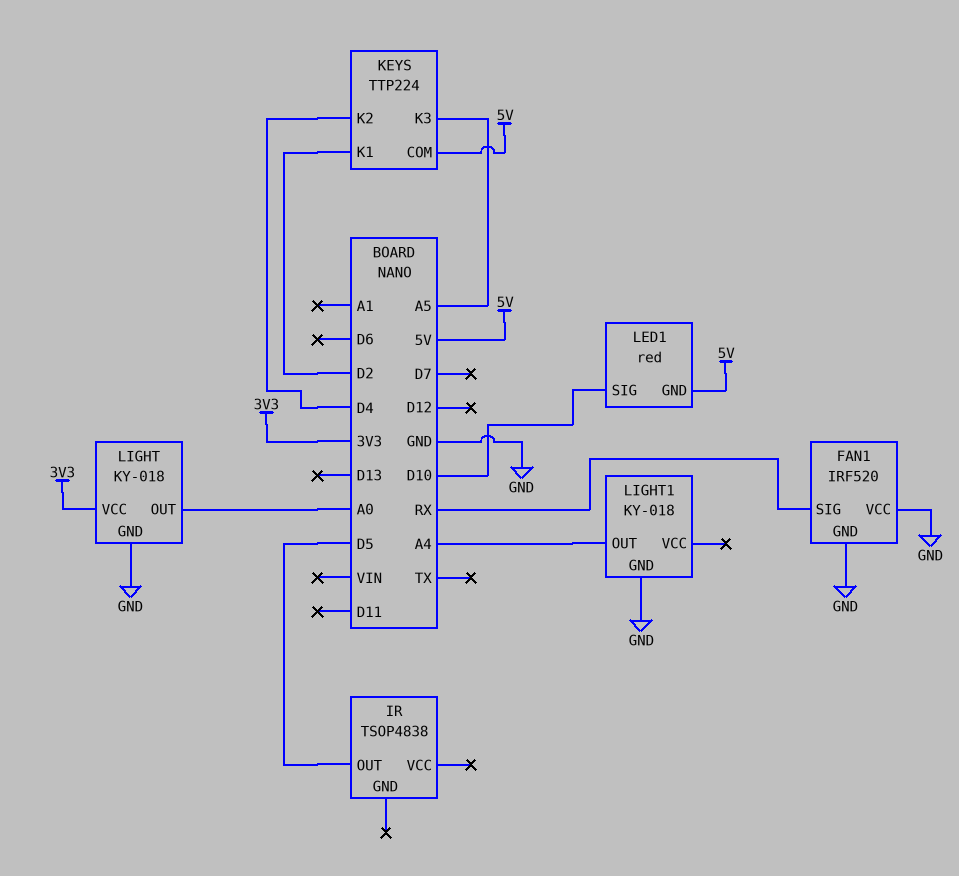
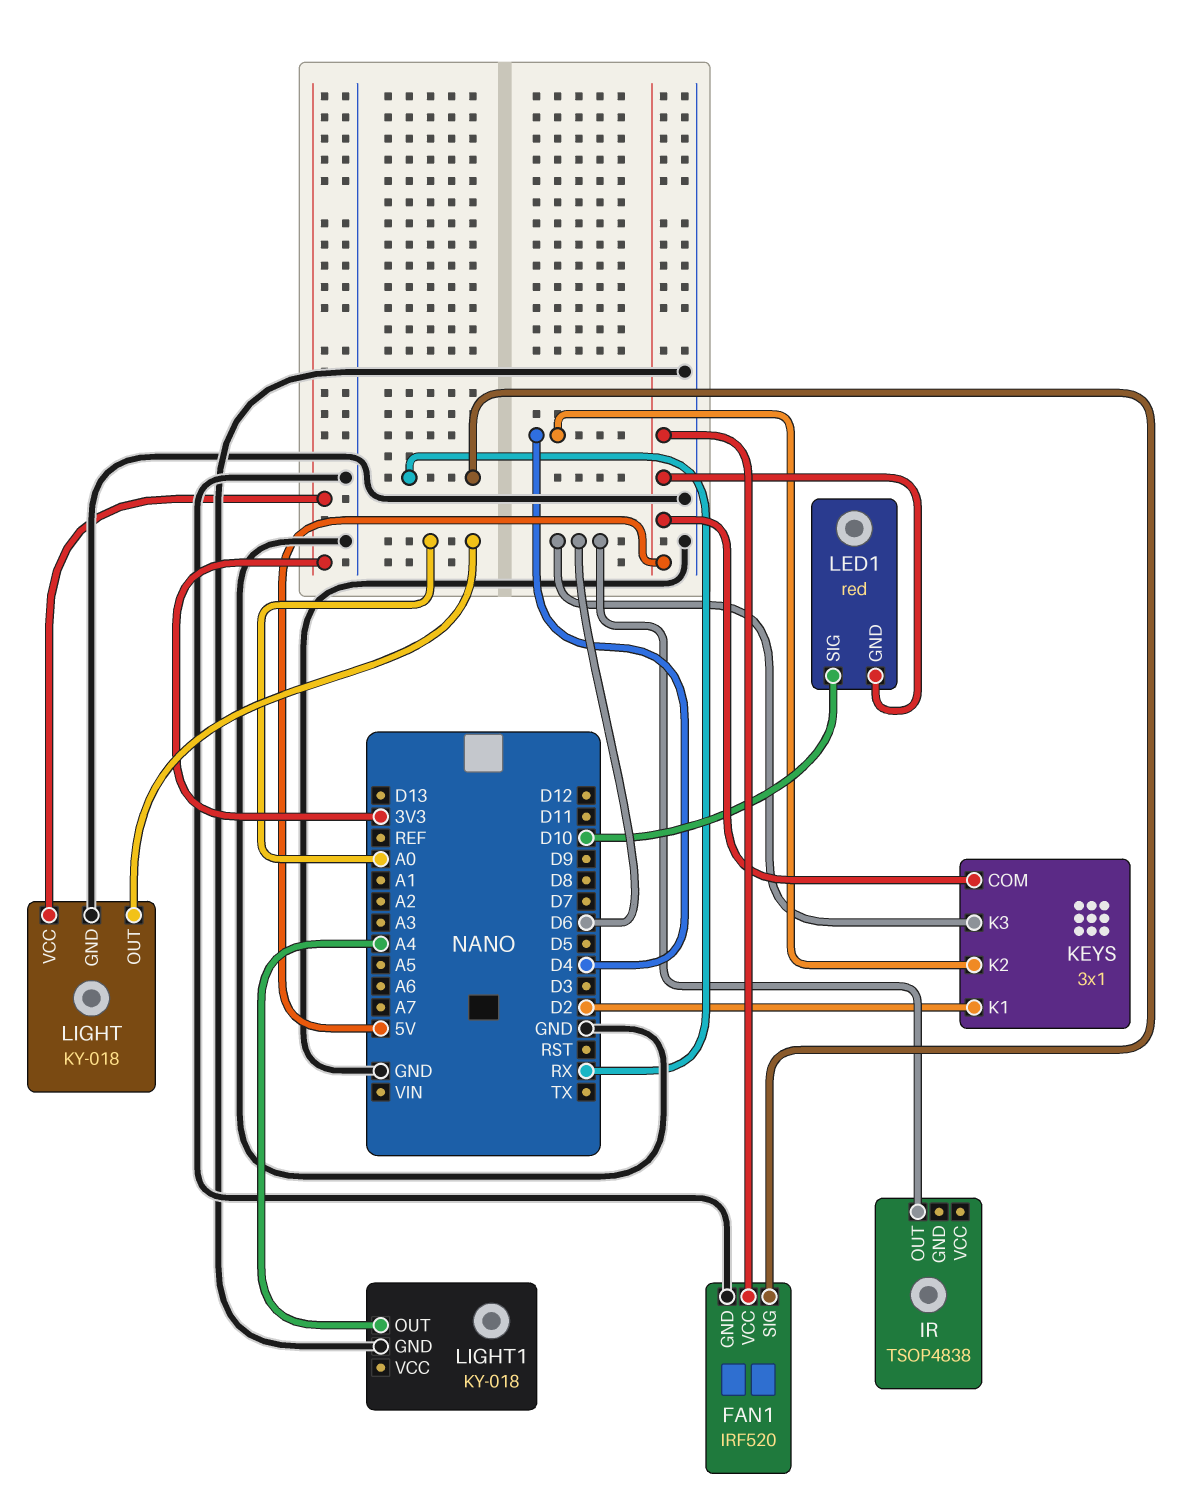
FAN1 pin VCC: GND -> 5V
IR pin OUT: D5 -> D6
KEYS: TTP224 -> 3x1
KEYS pin K3: A5 -> D6

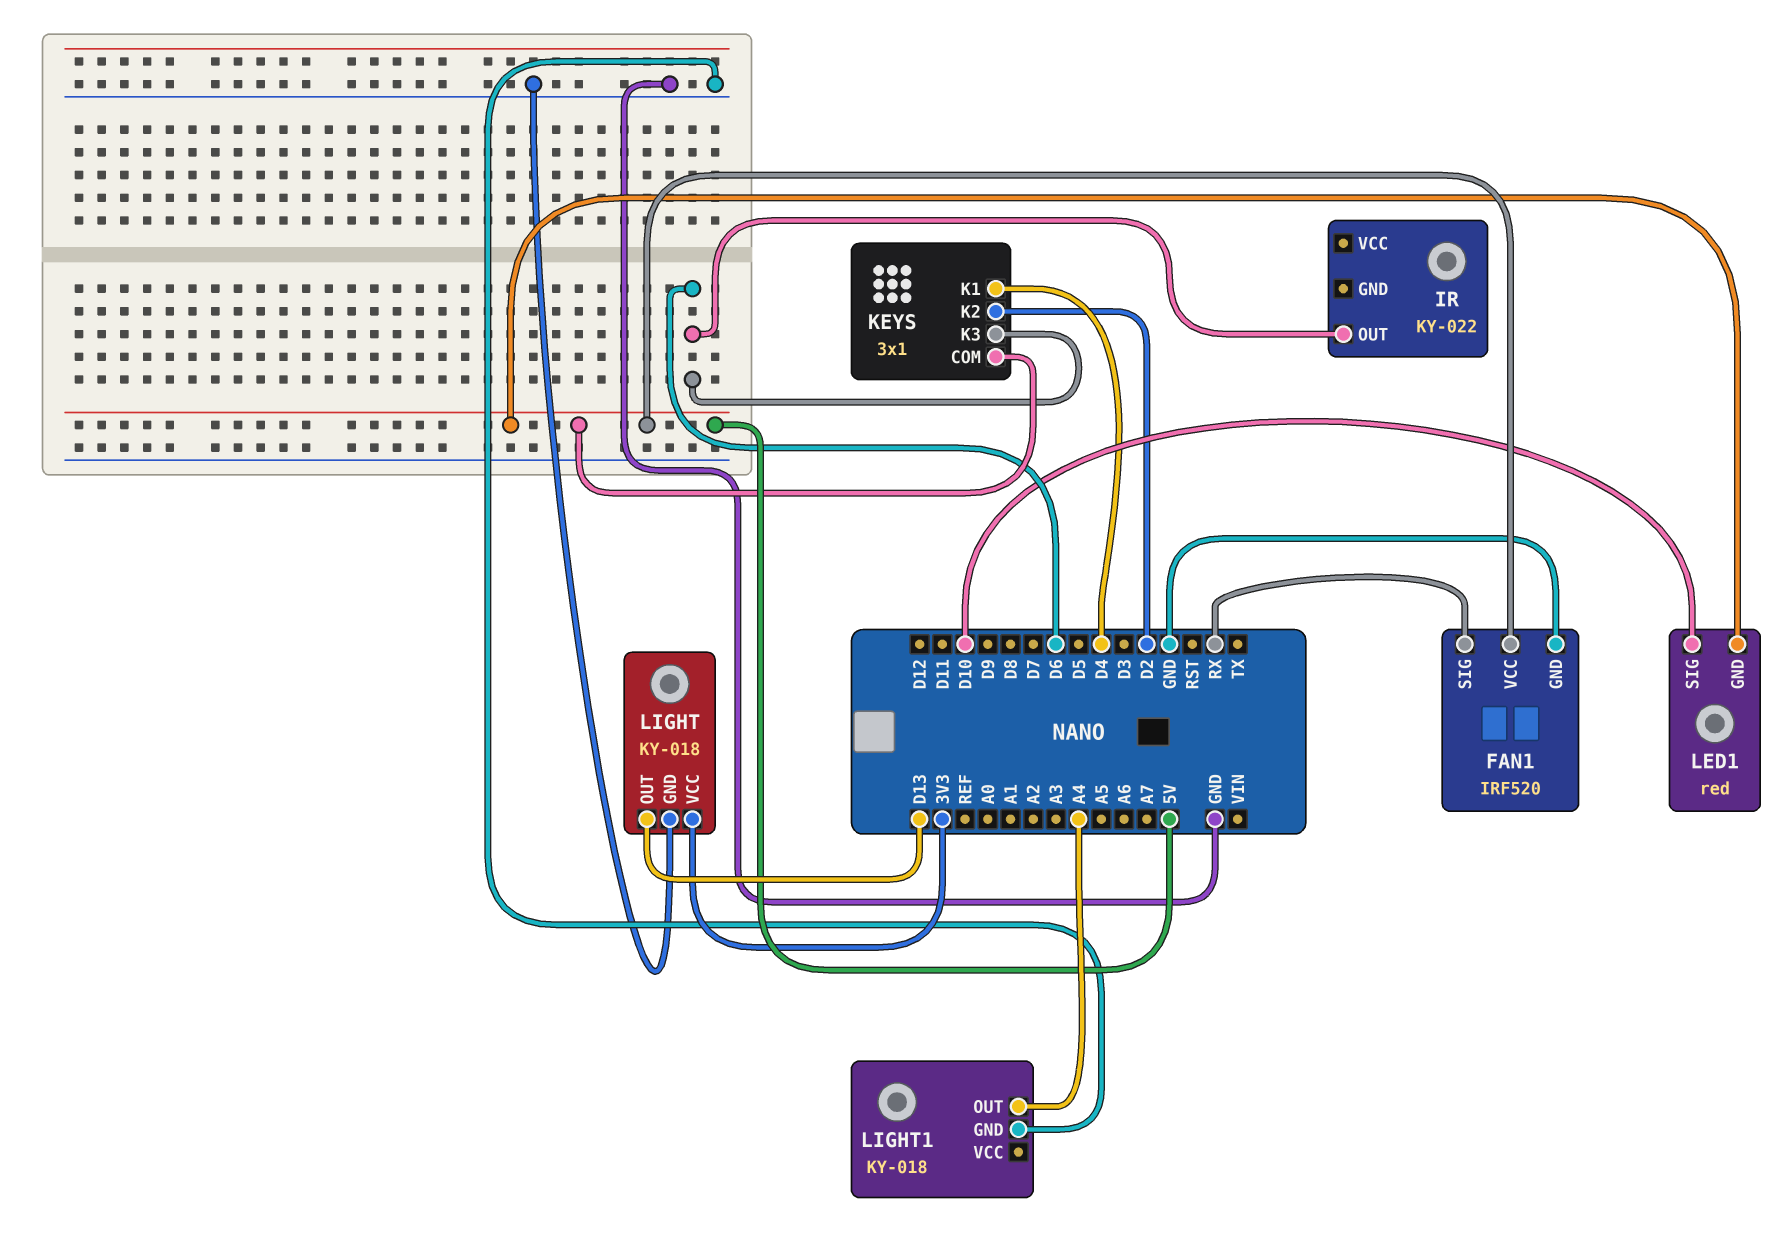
IR: TSOP4838 -> KY-022
KEYS pin K1: D2 -> D4
KEYS pin K2: D4 -> D2
LIGHT pin OUT: A0 -> D13

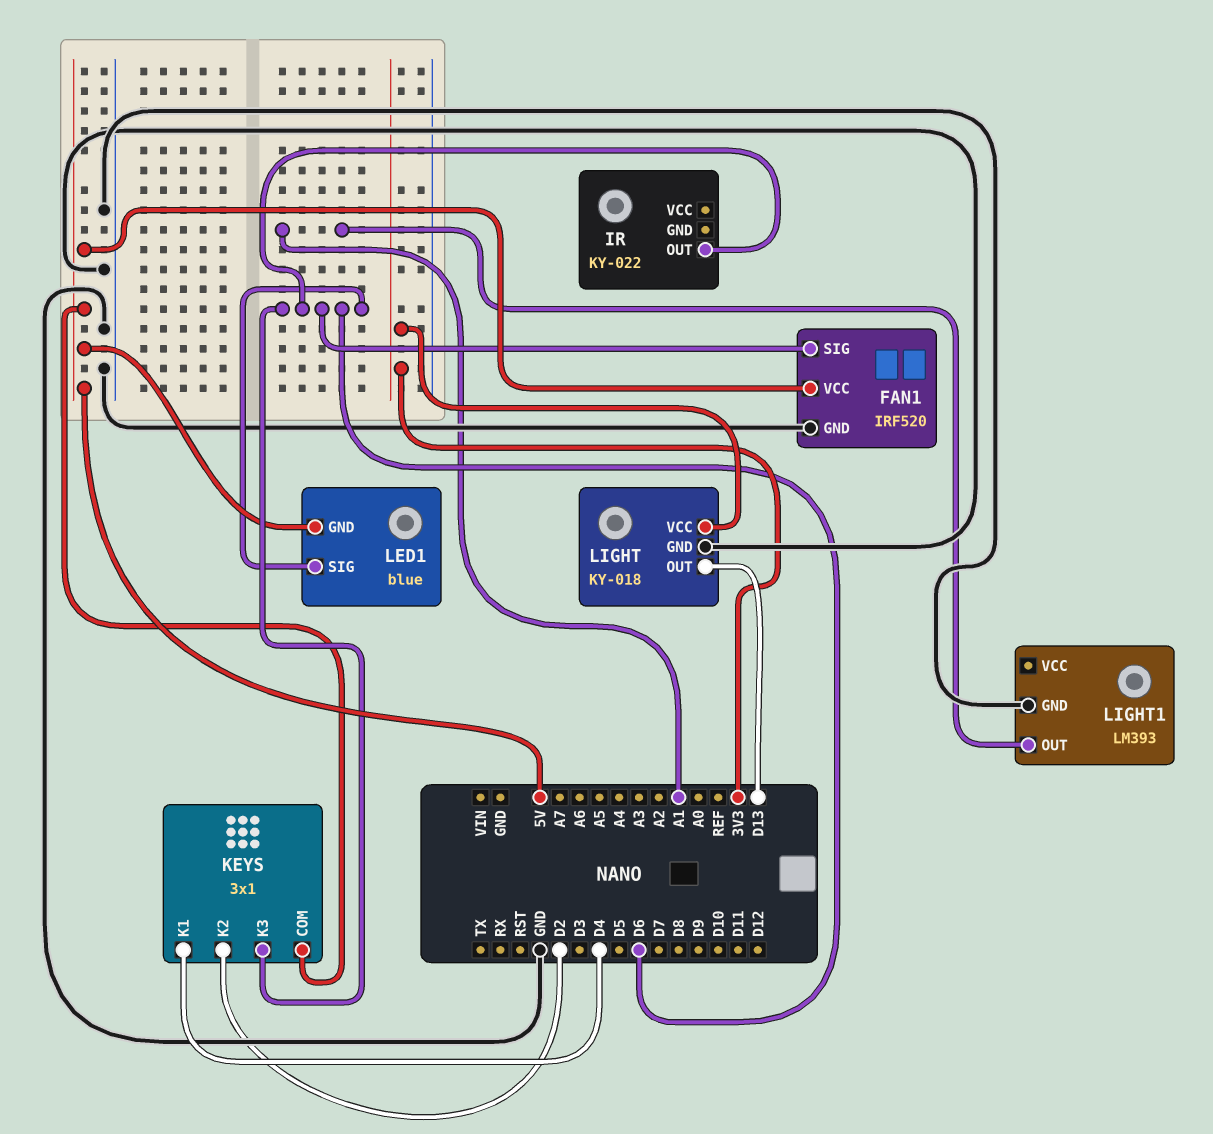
FAN1 pin SIG: RX -> D6
LED1: red -> blue
LED1 pin SIG: D10 -> D6
LIGHT1: KY-018 -> LM393
LIGHT1 pin OUT: A4 -> A1

